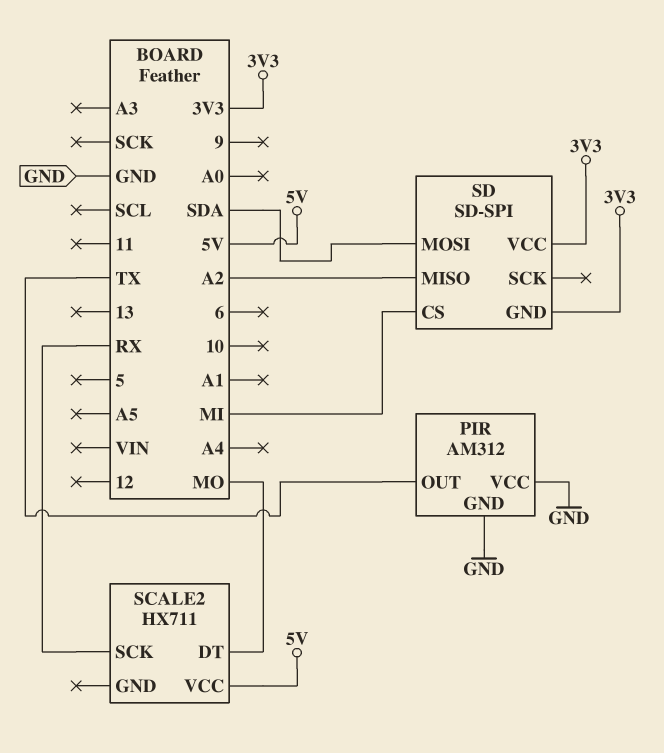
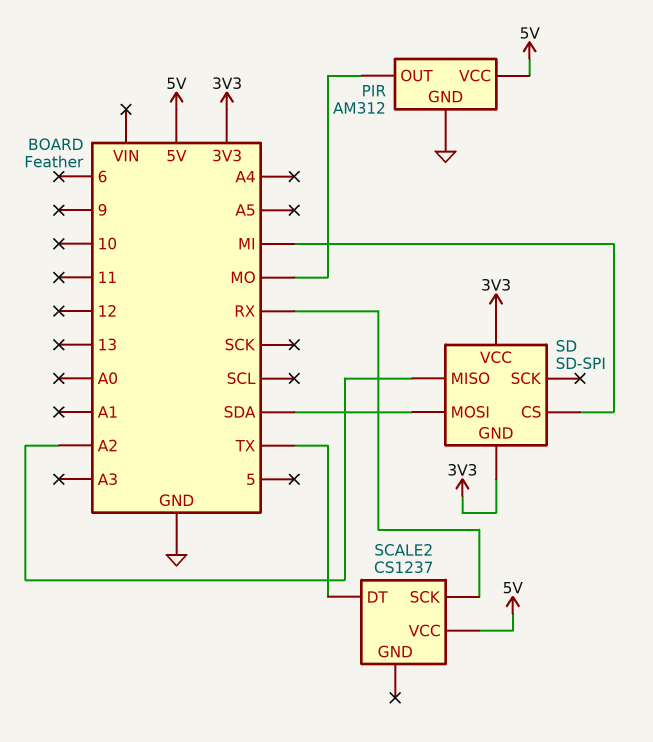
PIR pin OUT: TX -> MO
PIR pin VCC: GND -> 5V
SCALE2: HX711 -> CS1237
SCALE2 pin DT: MO -> TX

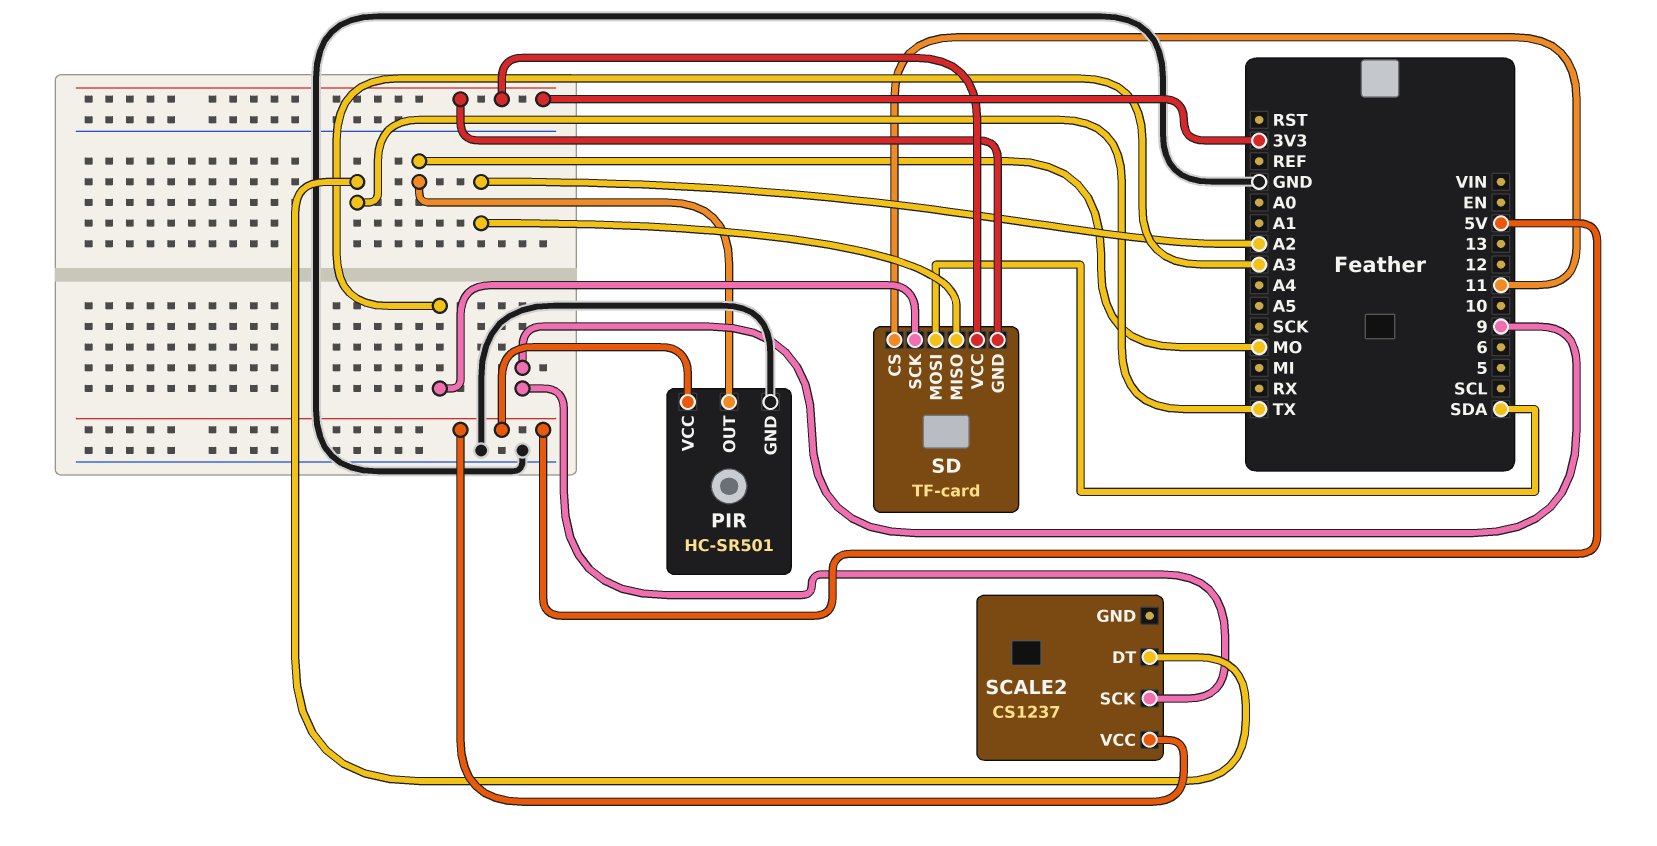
PIR: AM312 -> HC-SR501
SCALE2 pin SCK: RX -> 9
SD: SD-SPI -> TF-card
SD pin CS: MI -> 11
SD pin SCK: none -> A3

